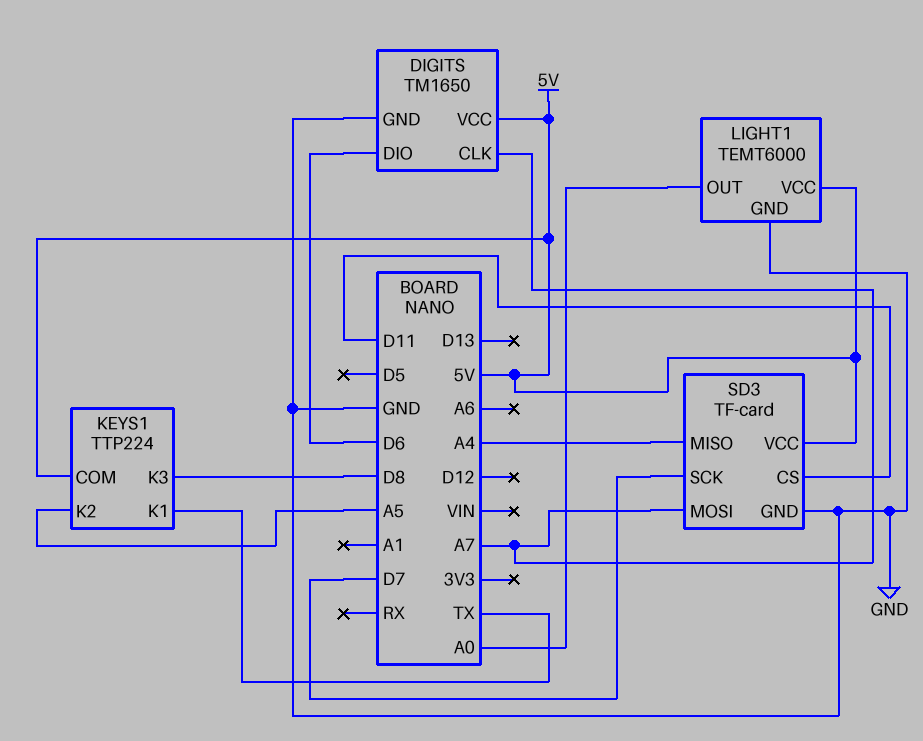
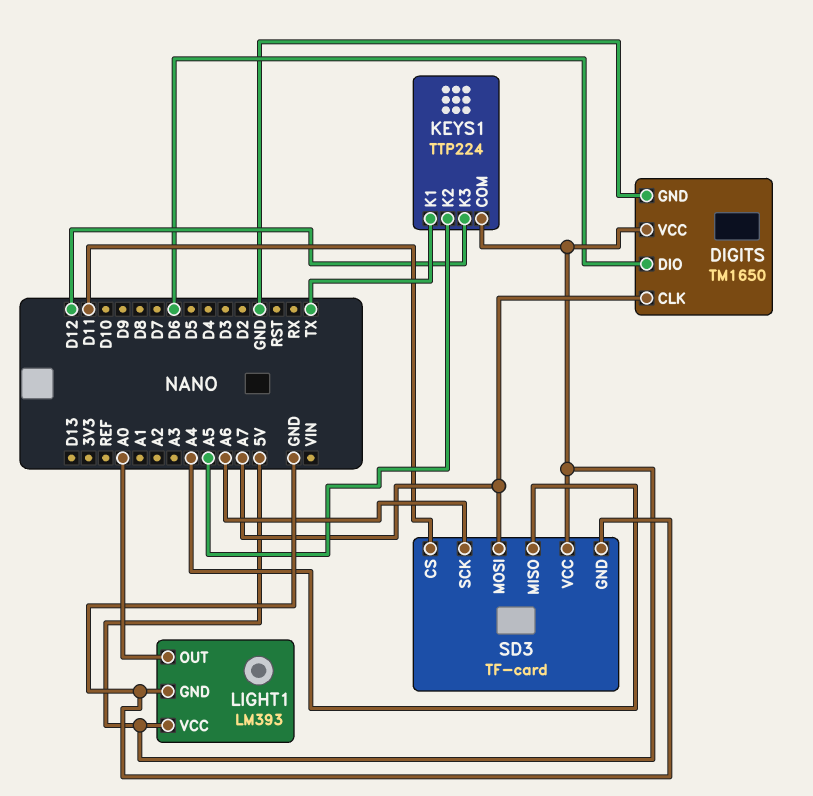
KEYS1 pin K3: D8 -> D12
LIGHT1: TEMT6000 -> LM393
SD3 pin SCK: D7 -> A6

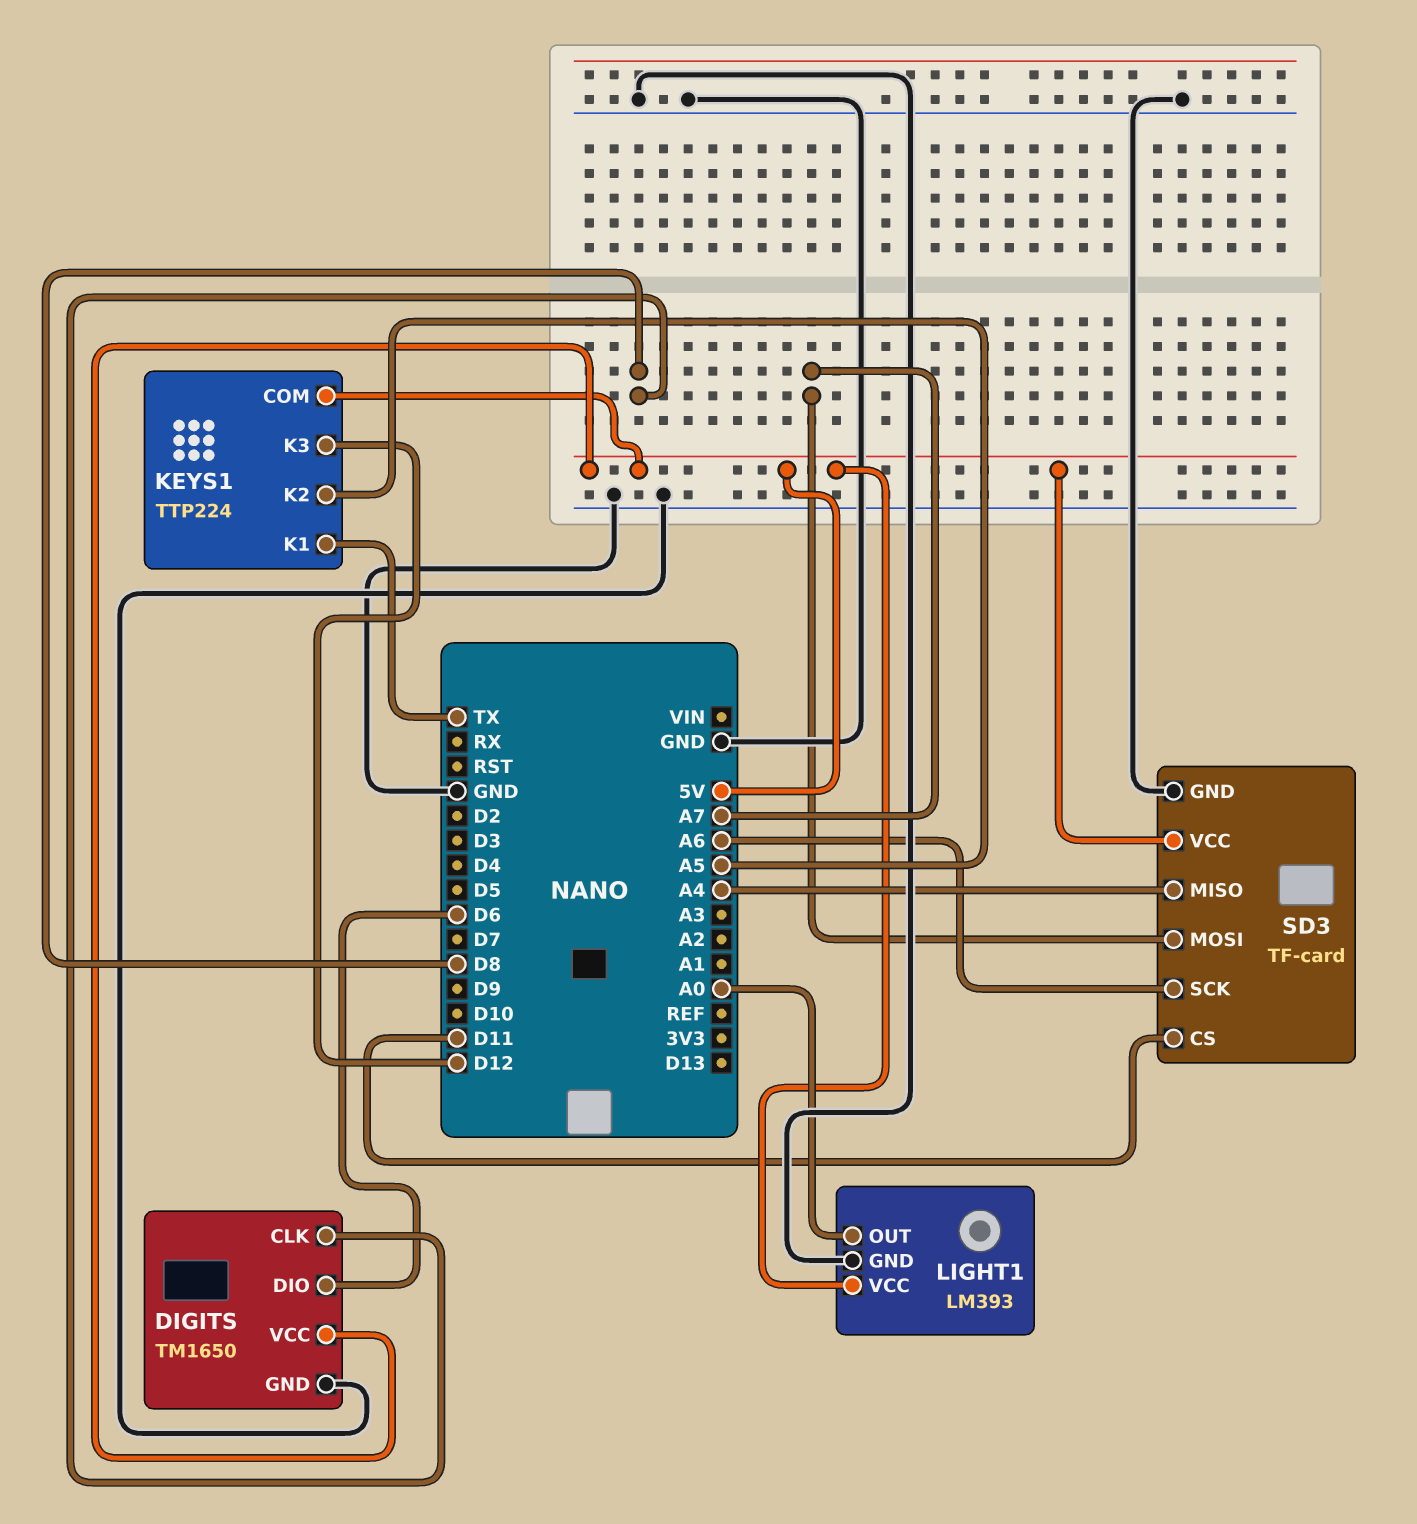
DIGITS pin CLK: A7 -> D8

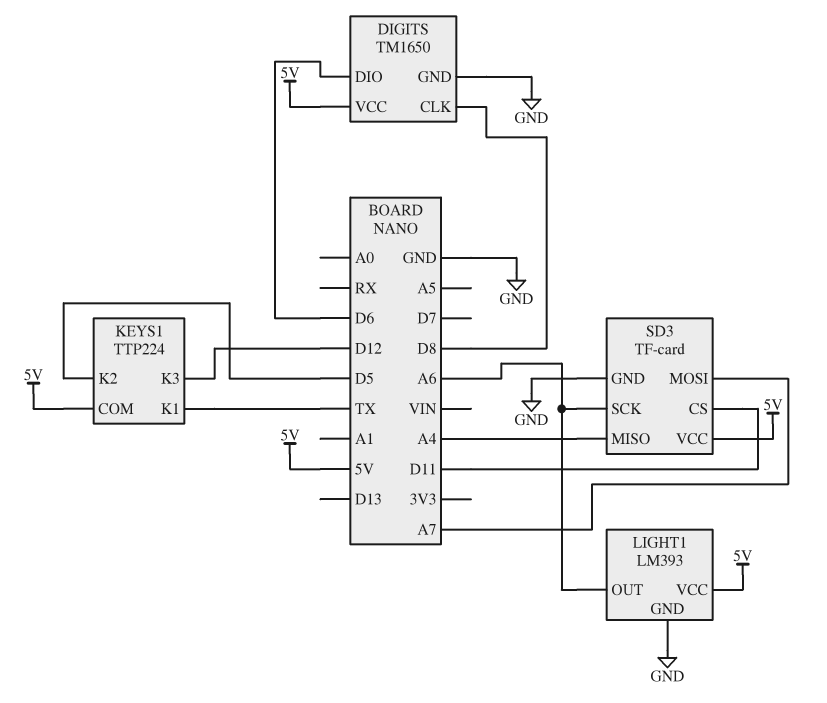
KEYS1 pin K2: A5 -> D5
LIGHT1 pin OUT: A0 -> A6

